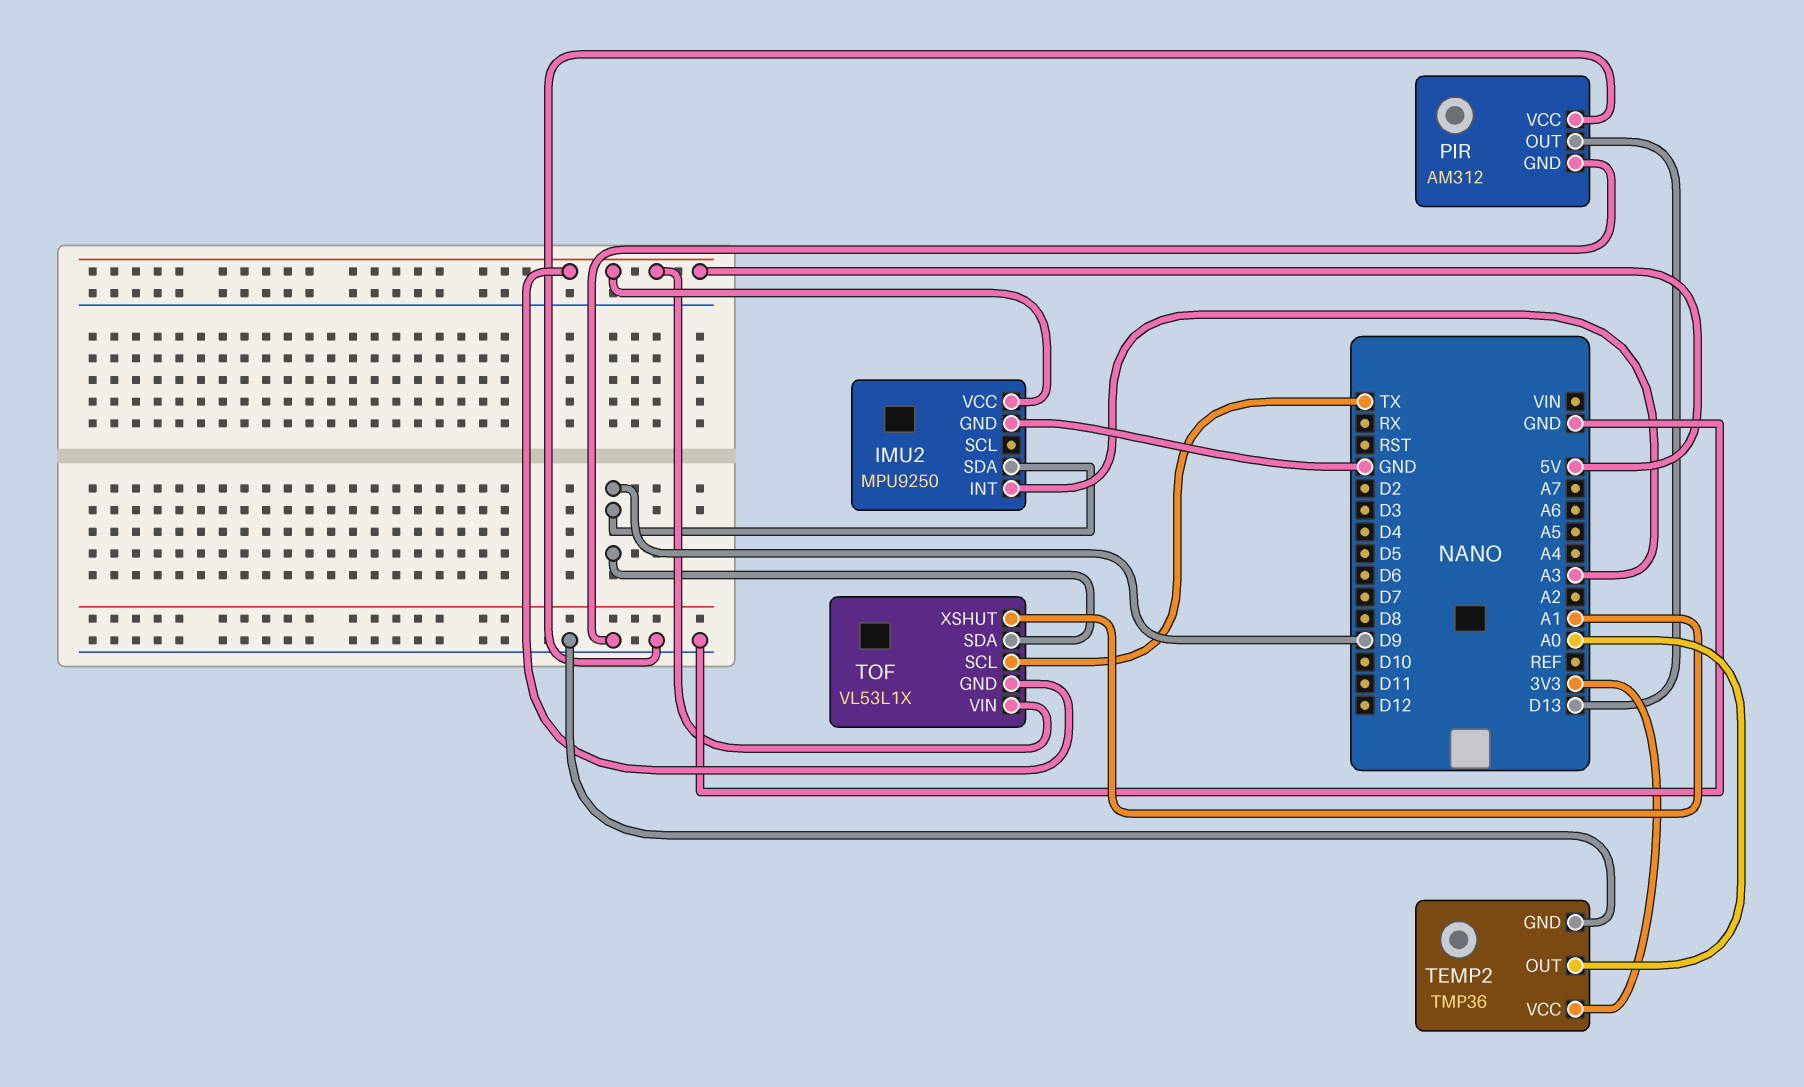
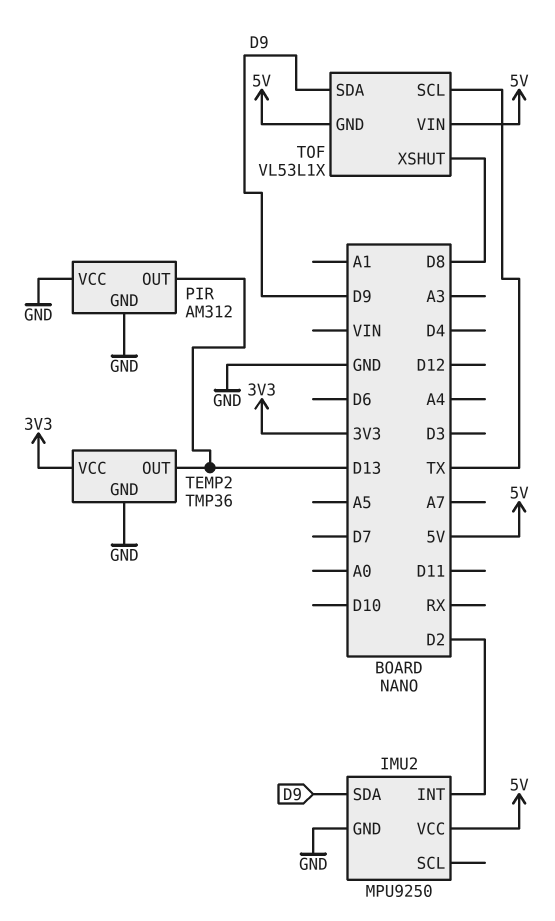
IMU2 pin INT: A3 -> D2
TEMP2 pin OUT: A0 -> D13
TOF pin XSHUT: A1 -> D8

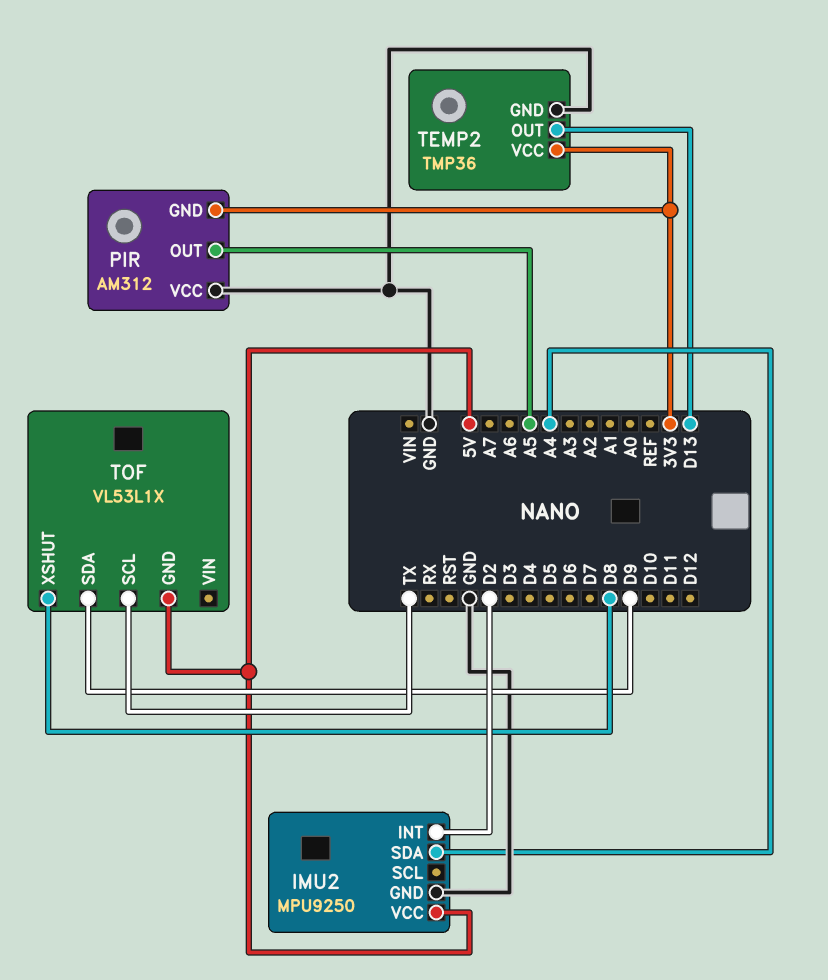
IMU2 pin SDA: D9 -> A4
PIR pin GND: GND -> 3V3
PIR pin OUT: D13 -> A5
TOF pin VIN: 5V -> none

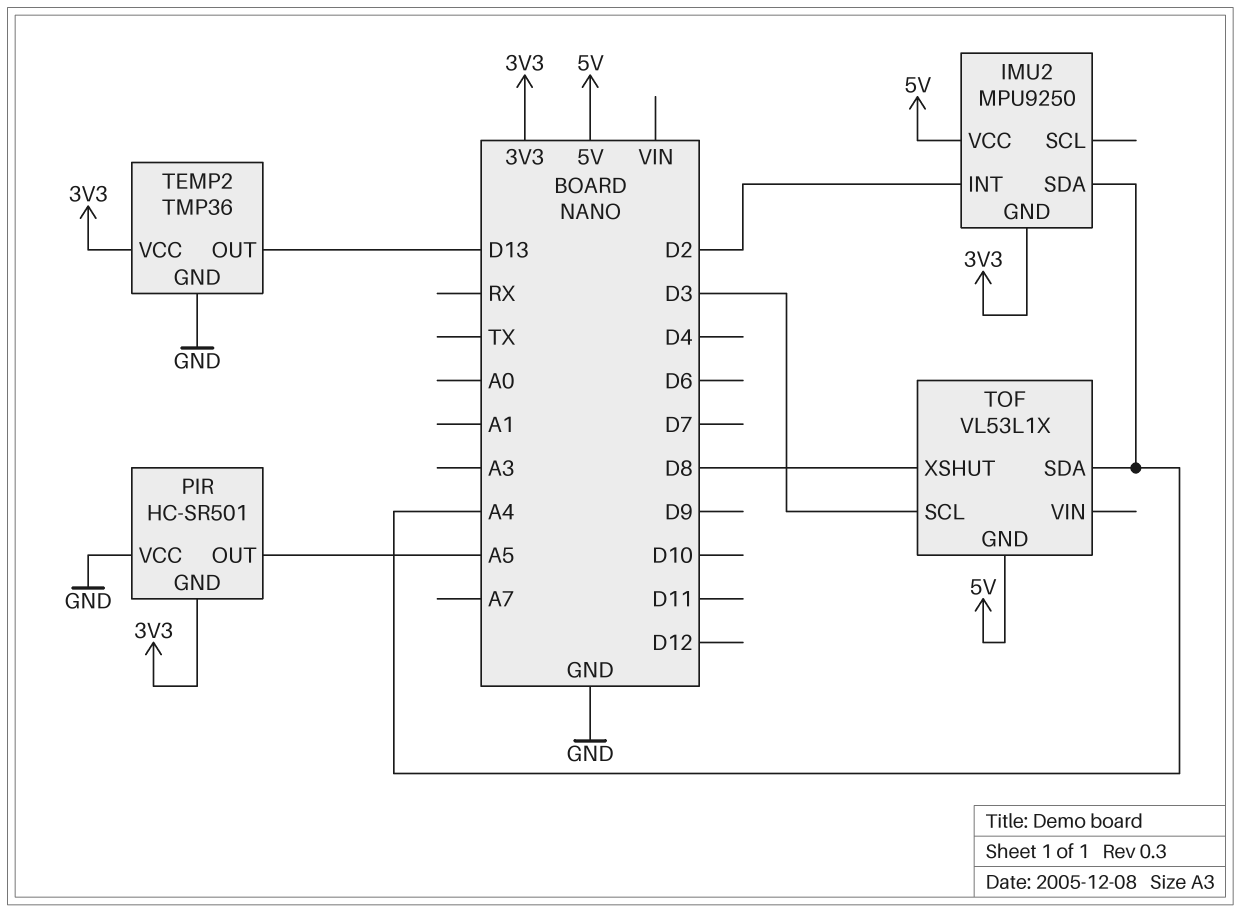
IMU2 pin GND: GND -> 3V3
PIR: AM312 -> HC-SR501
TOF pin SCL: TX -> D3
TOF pin SDA: D9 -> A4

